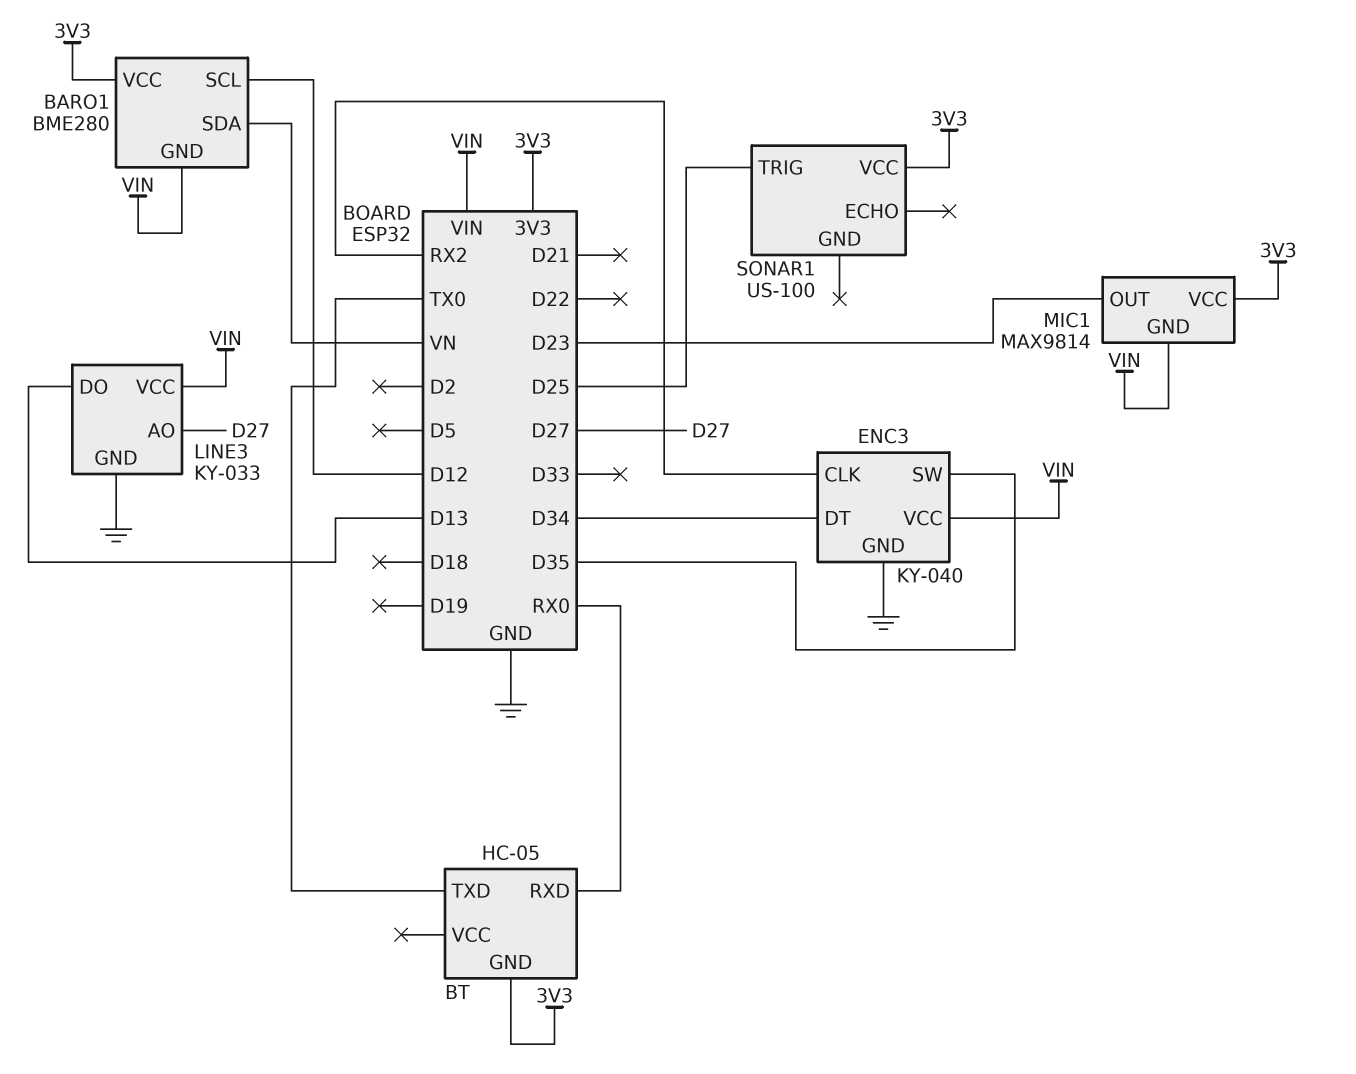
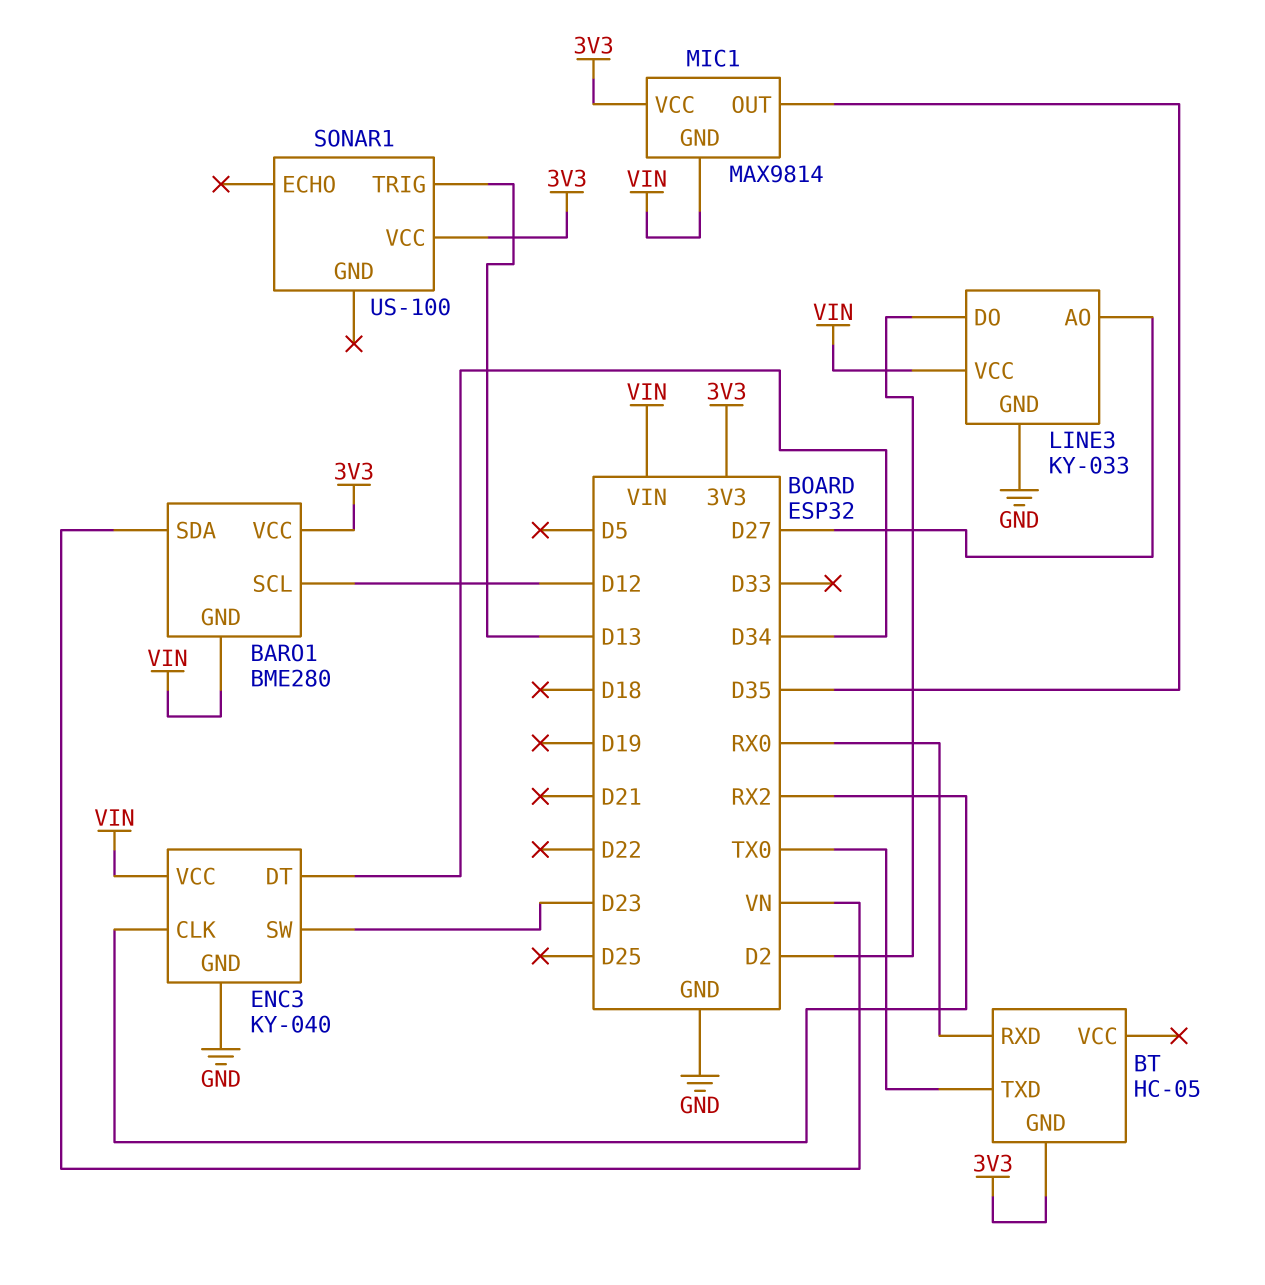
ENC3 pin SW: D35 -> D23
LINE3 pin DO: D13 -> D2
MIC1 pin OUT: D23 -> D35
SONAR1 pin TRIG: D25 -> D13

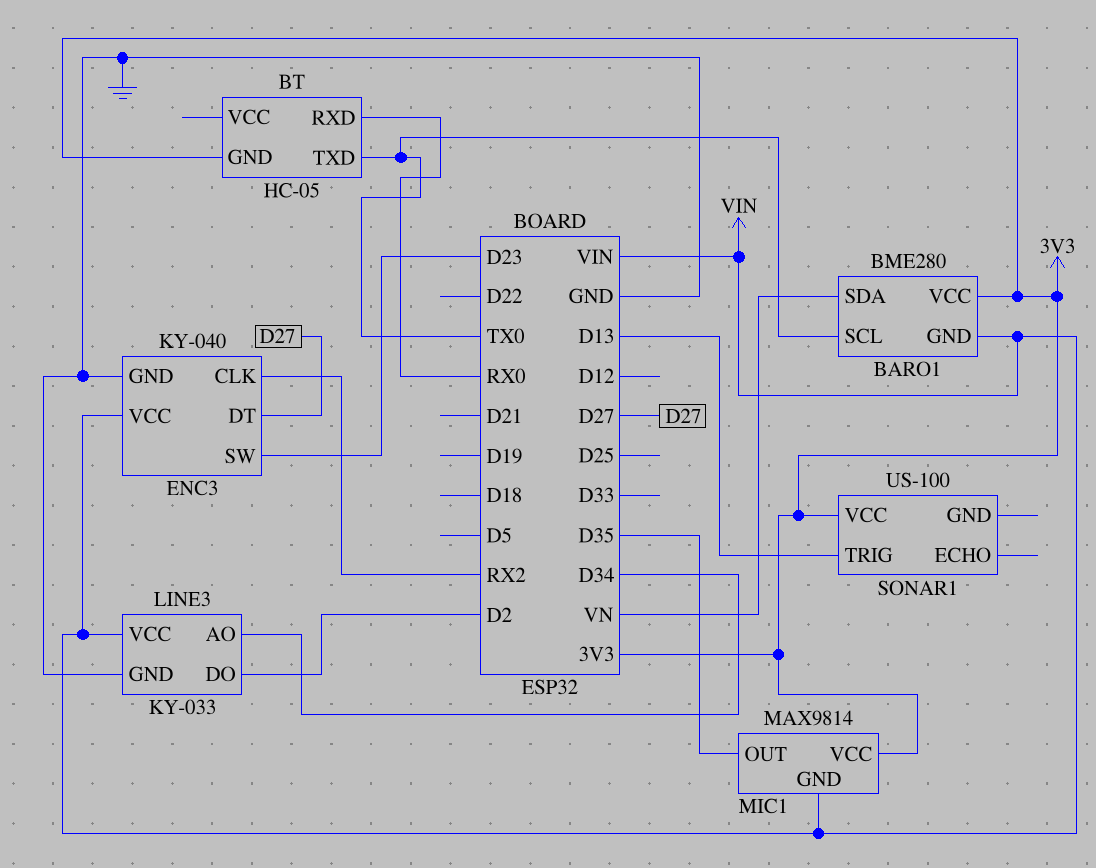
BARO1 pin SCL: D12 -> TX0
ENC3 pin DT: D34 -> D27
LINE3 pin AO: D27 -> D34

